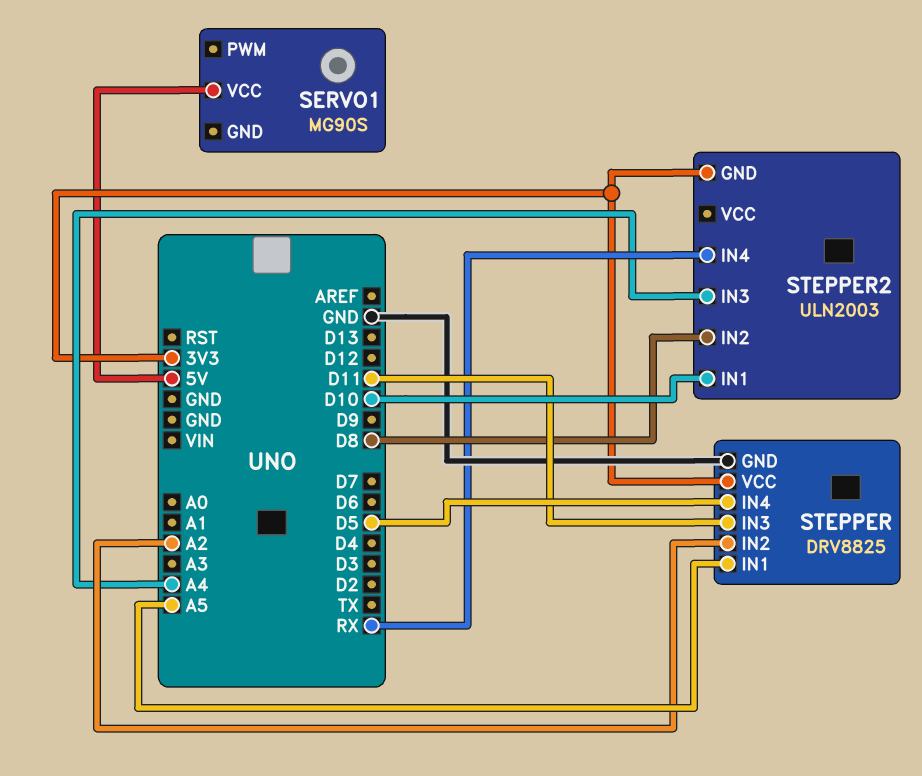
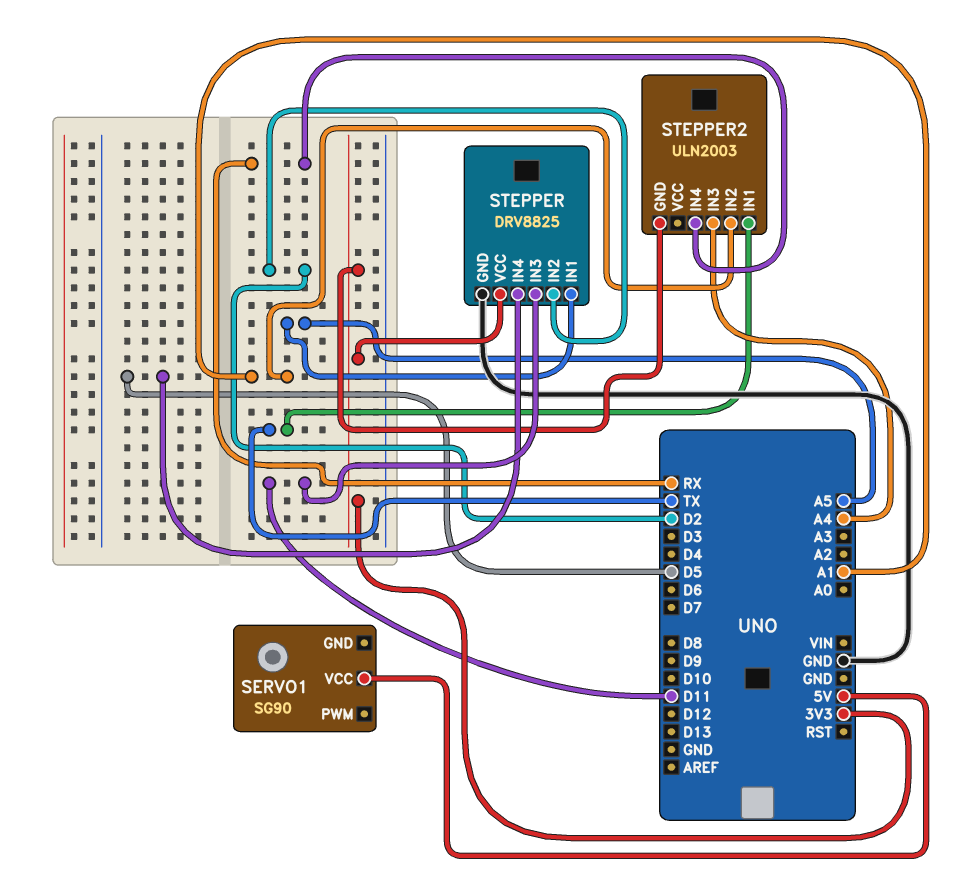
SERVO1: MG90S -> SG90
STEPPER pin IN2: A2 -> D2
STEPPER2 pin IN1: D10 -> TX
STEPPER2 pin IN2: D8 -> A1

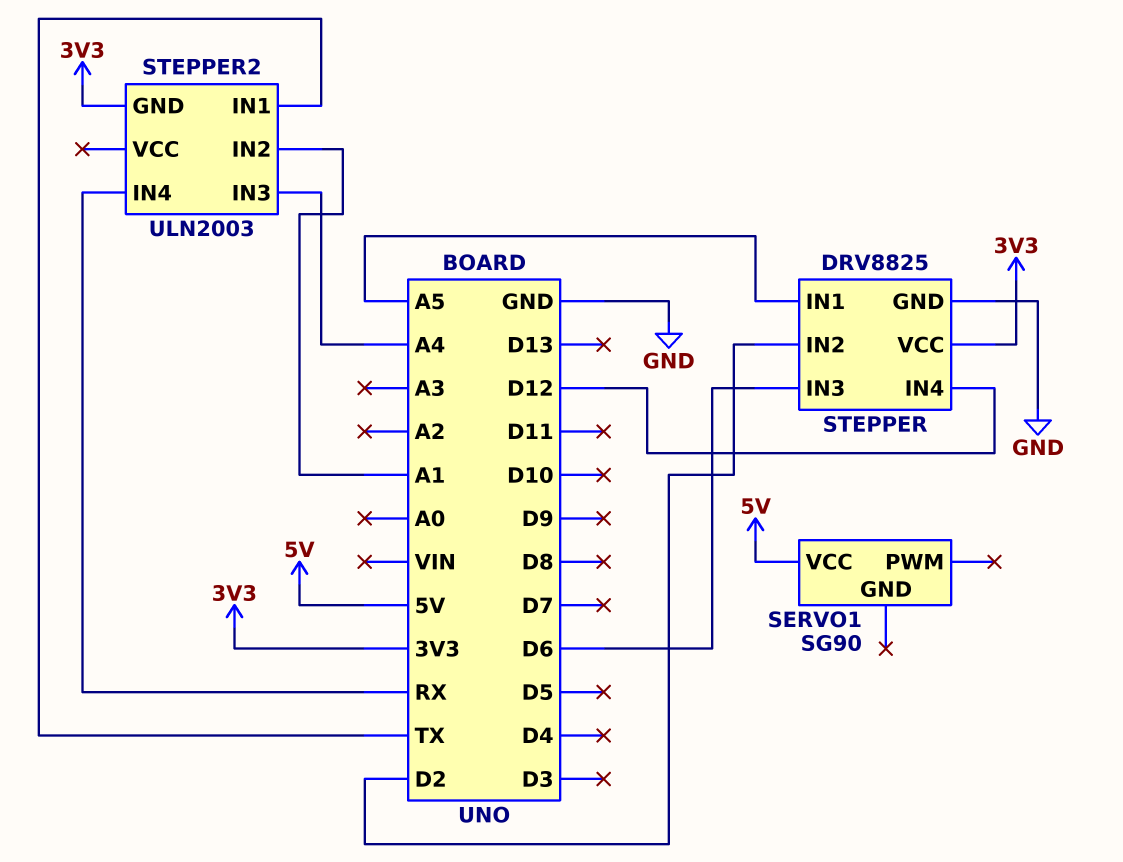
STEPPER pin IN3: D11 -> D6
STEPPER pin IN4: D5 -> D12

